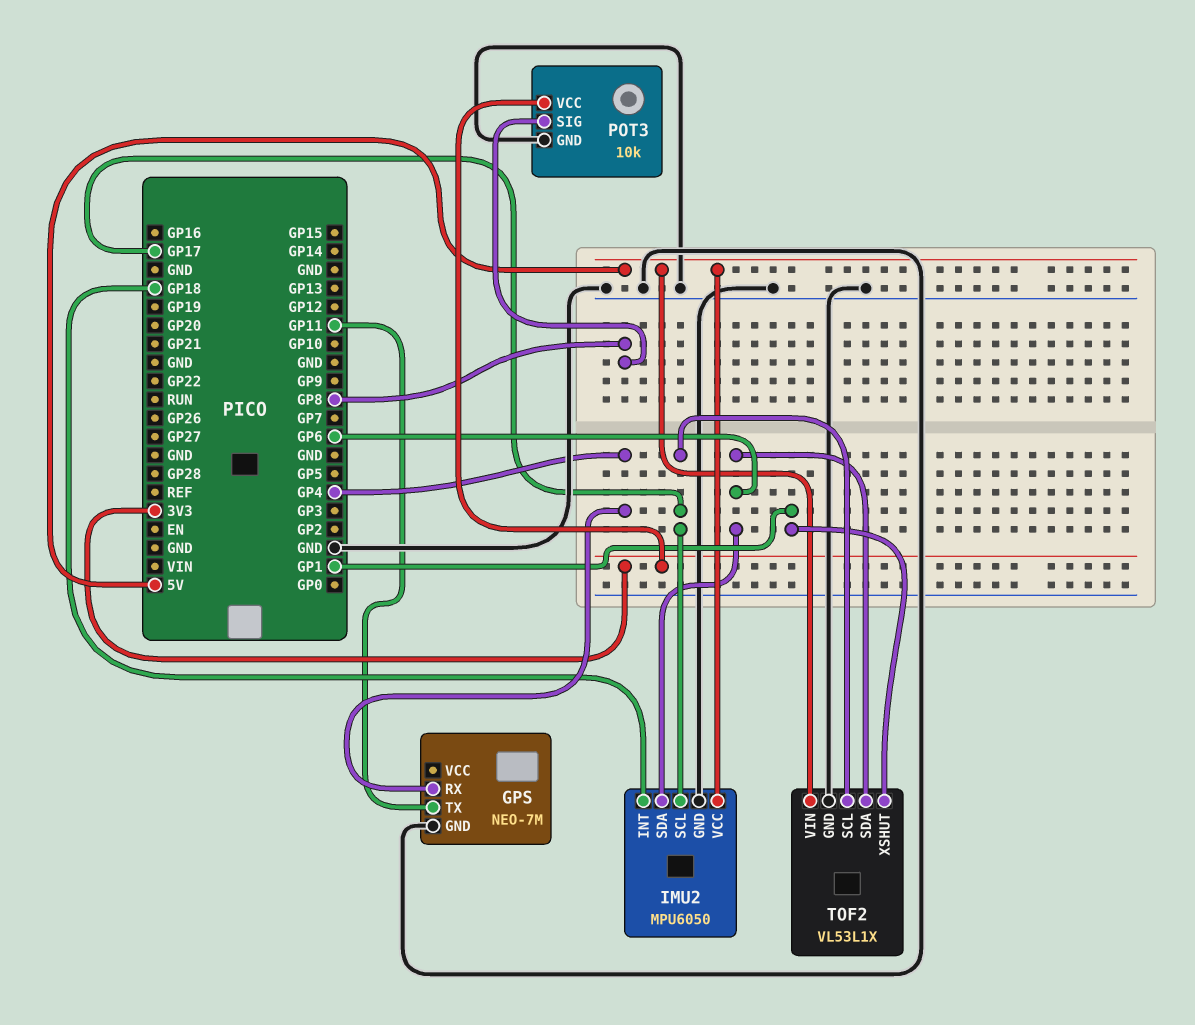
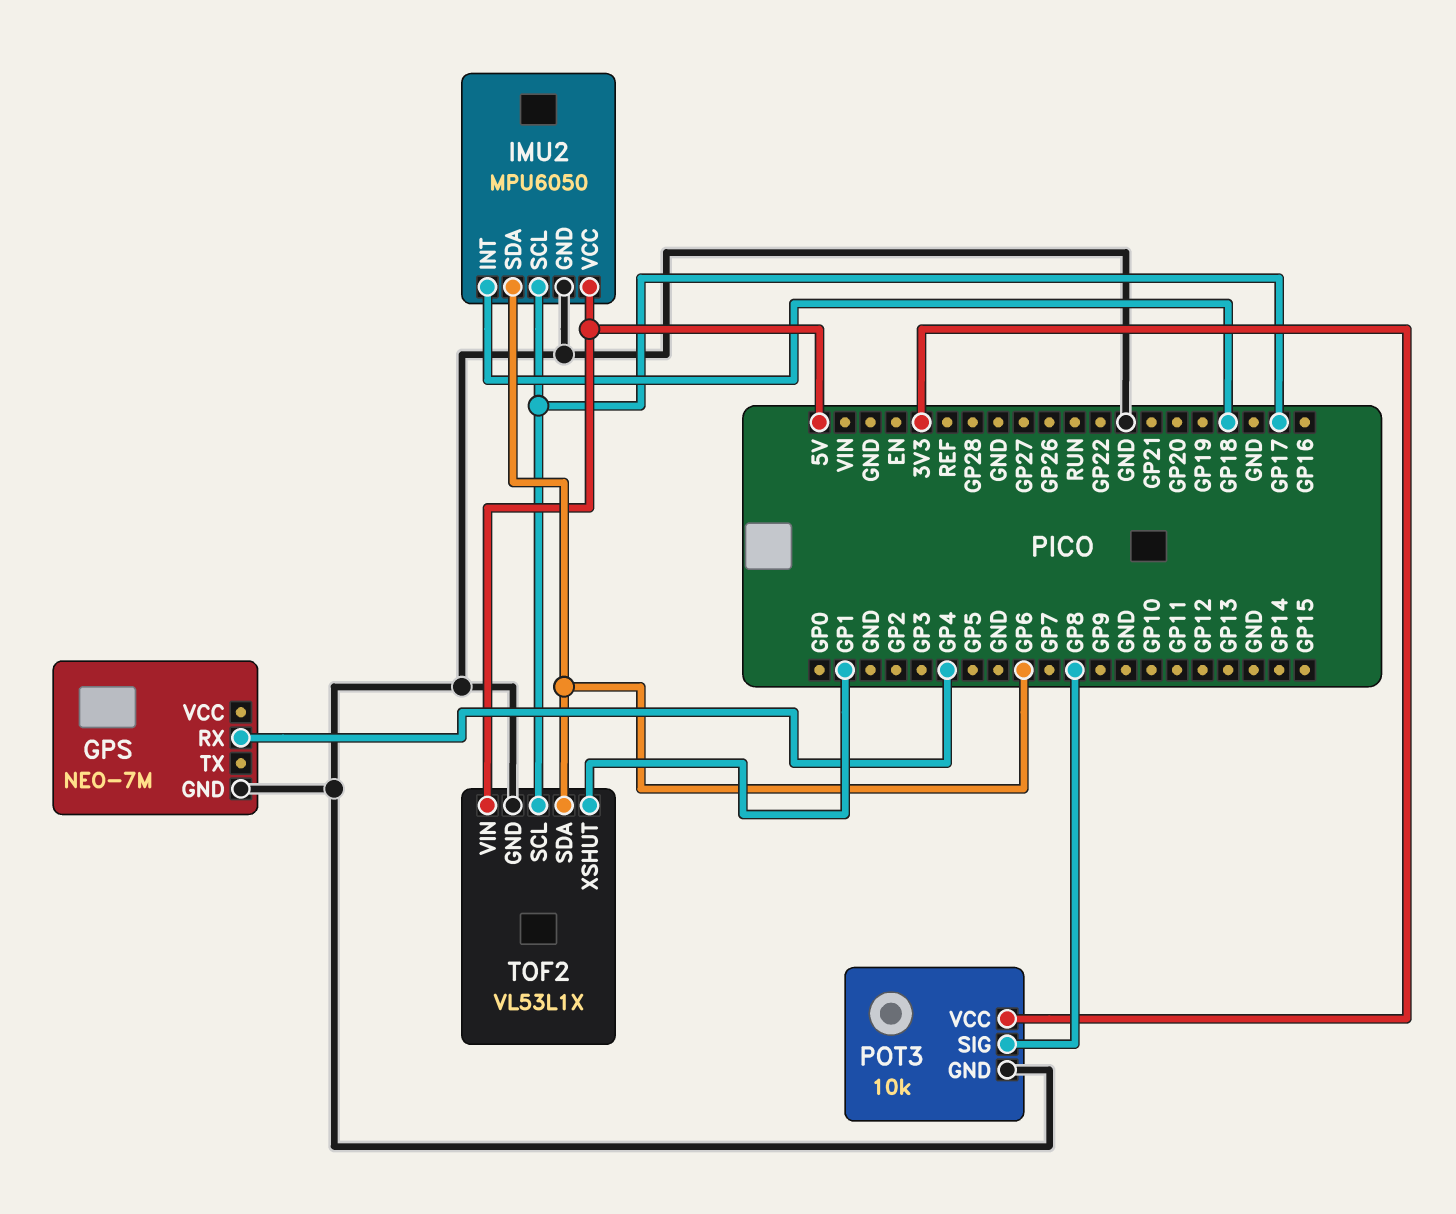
GPS pin TX: GP11 -> none

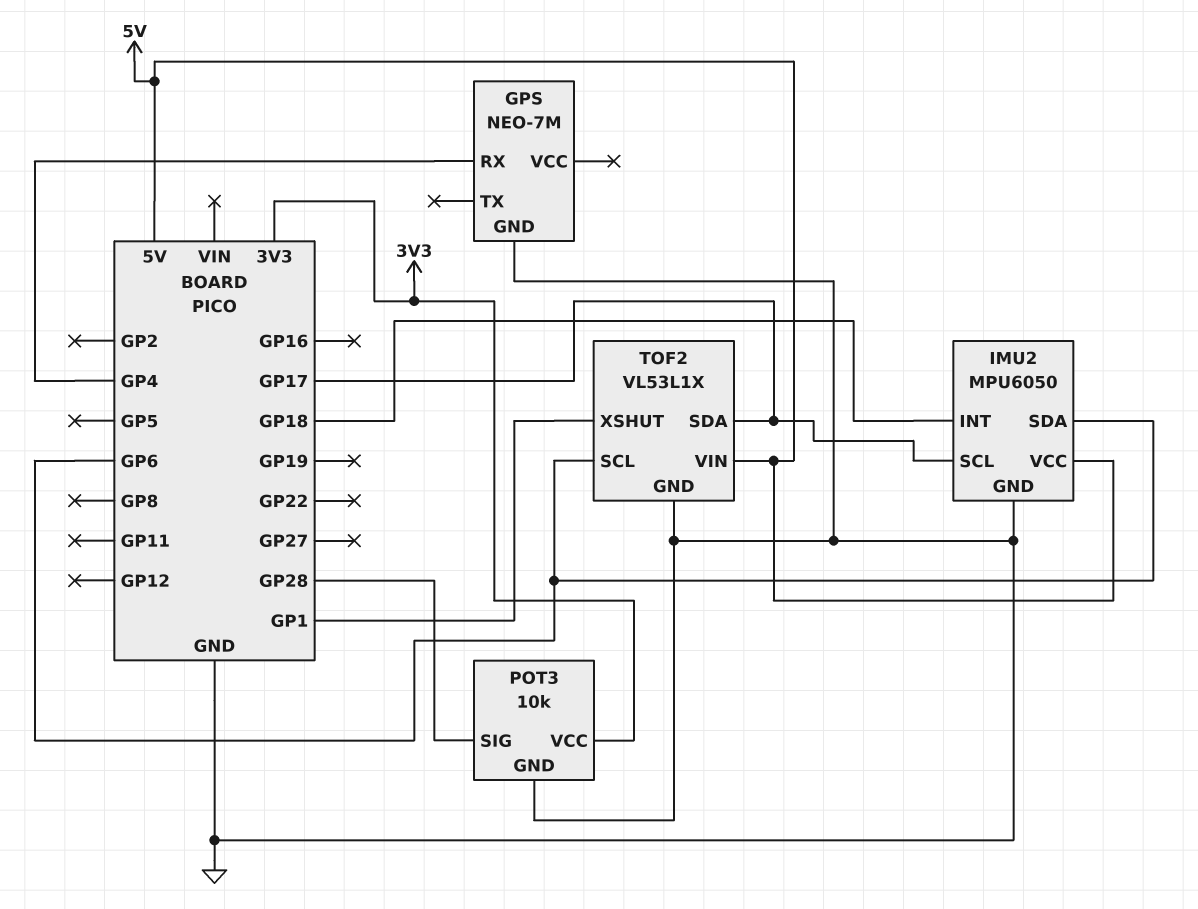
POT3 pin SIG: GP8 -> GP28
TOF2 pin SCL: GP17 -> GP6
TOF2 pin SDA: GP6 -> GP17

